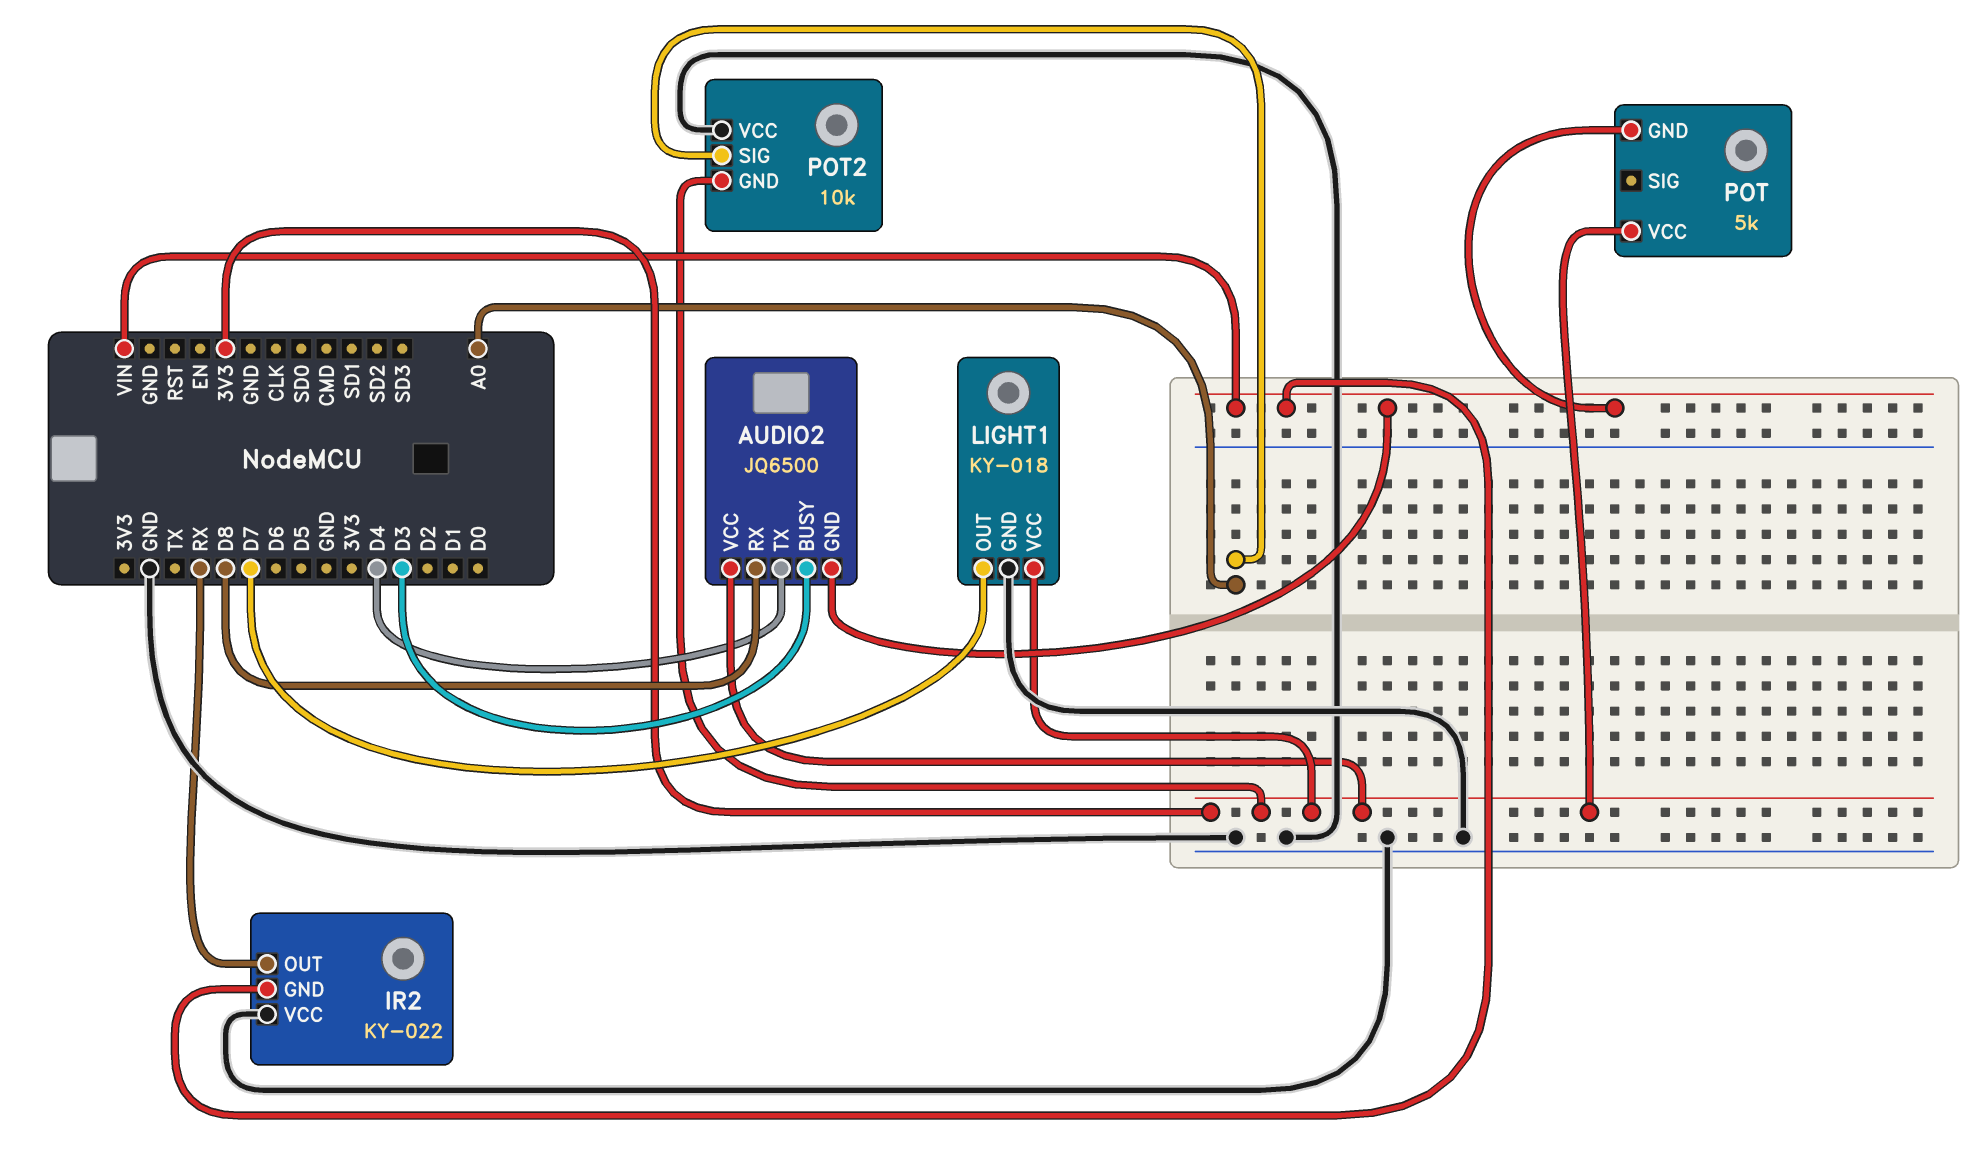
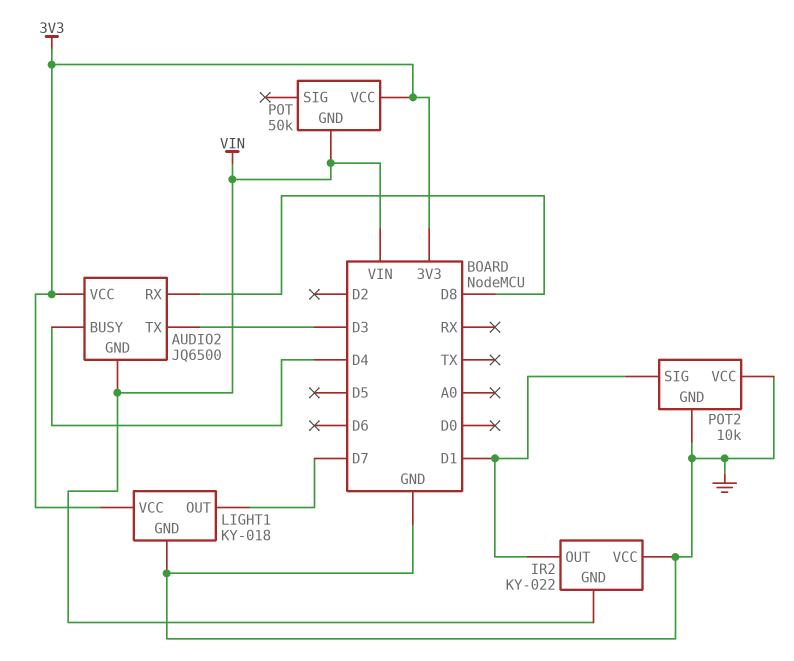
AUDIO2 pin BUSY: D3 -> D4
AUDIO2 pin TX: D4 -> D3
IR2 pin OUT: RX -> D1
POT: 5k -> 50k
POT2 pin GND: 3V3 -> GND
POT2 pin SIG: A0 -> D1

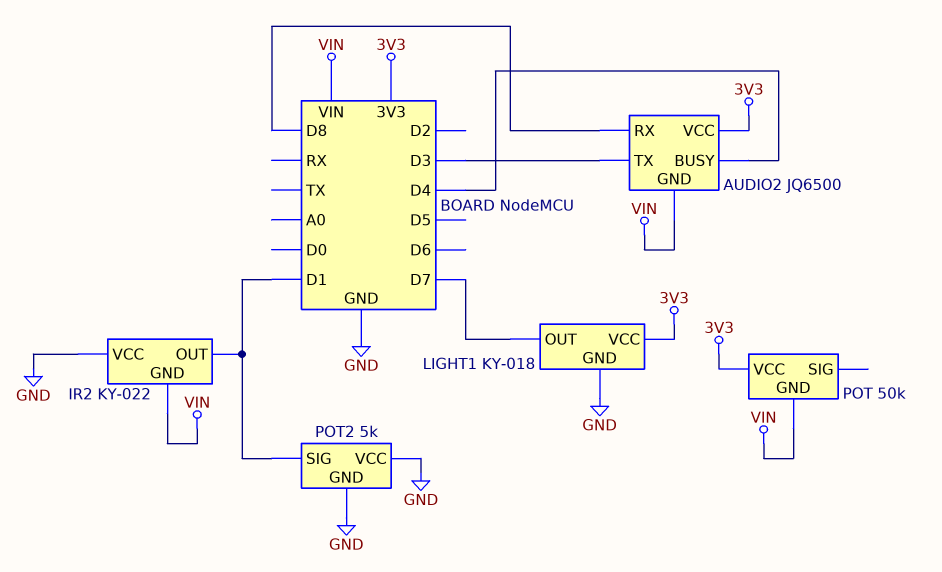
POT2: 10k -> 5k

